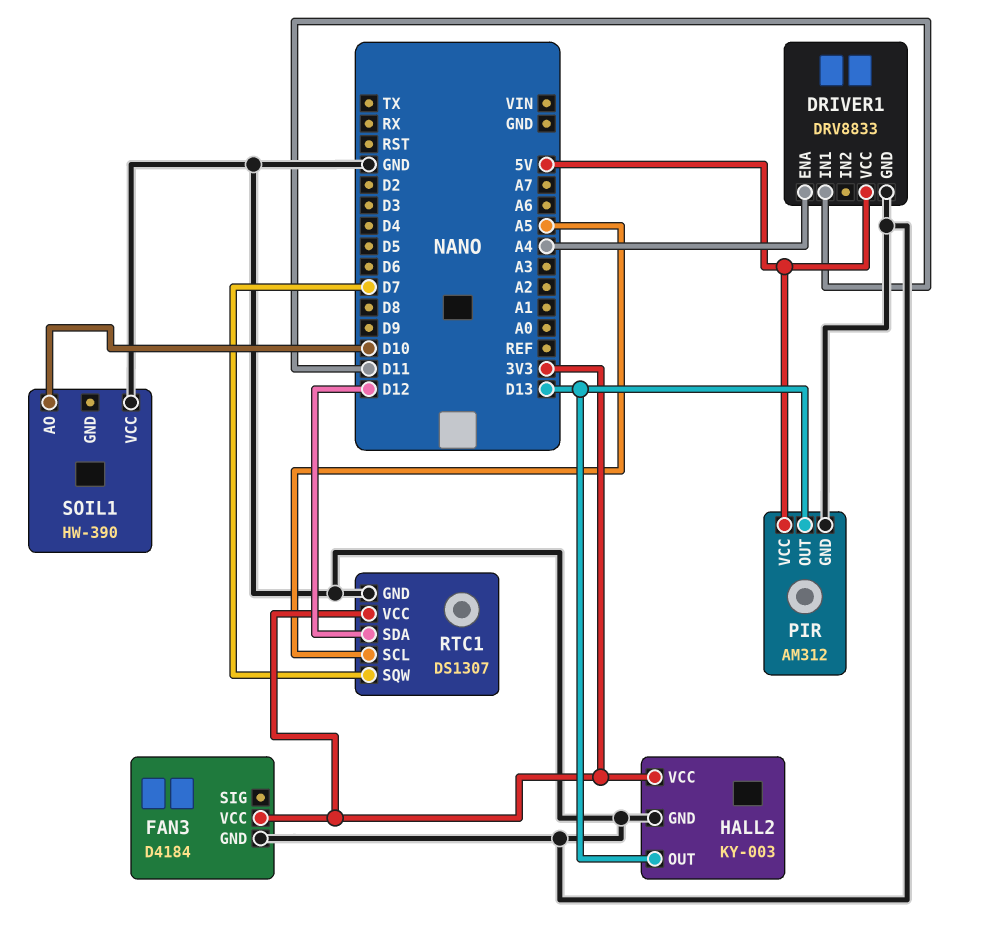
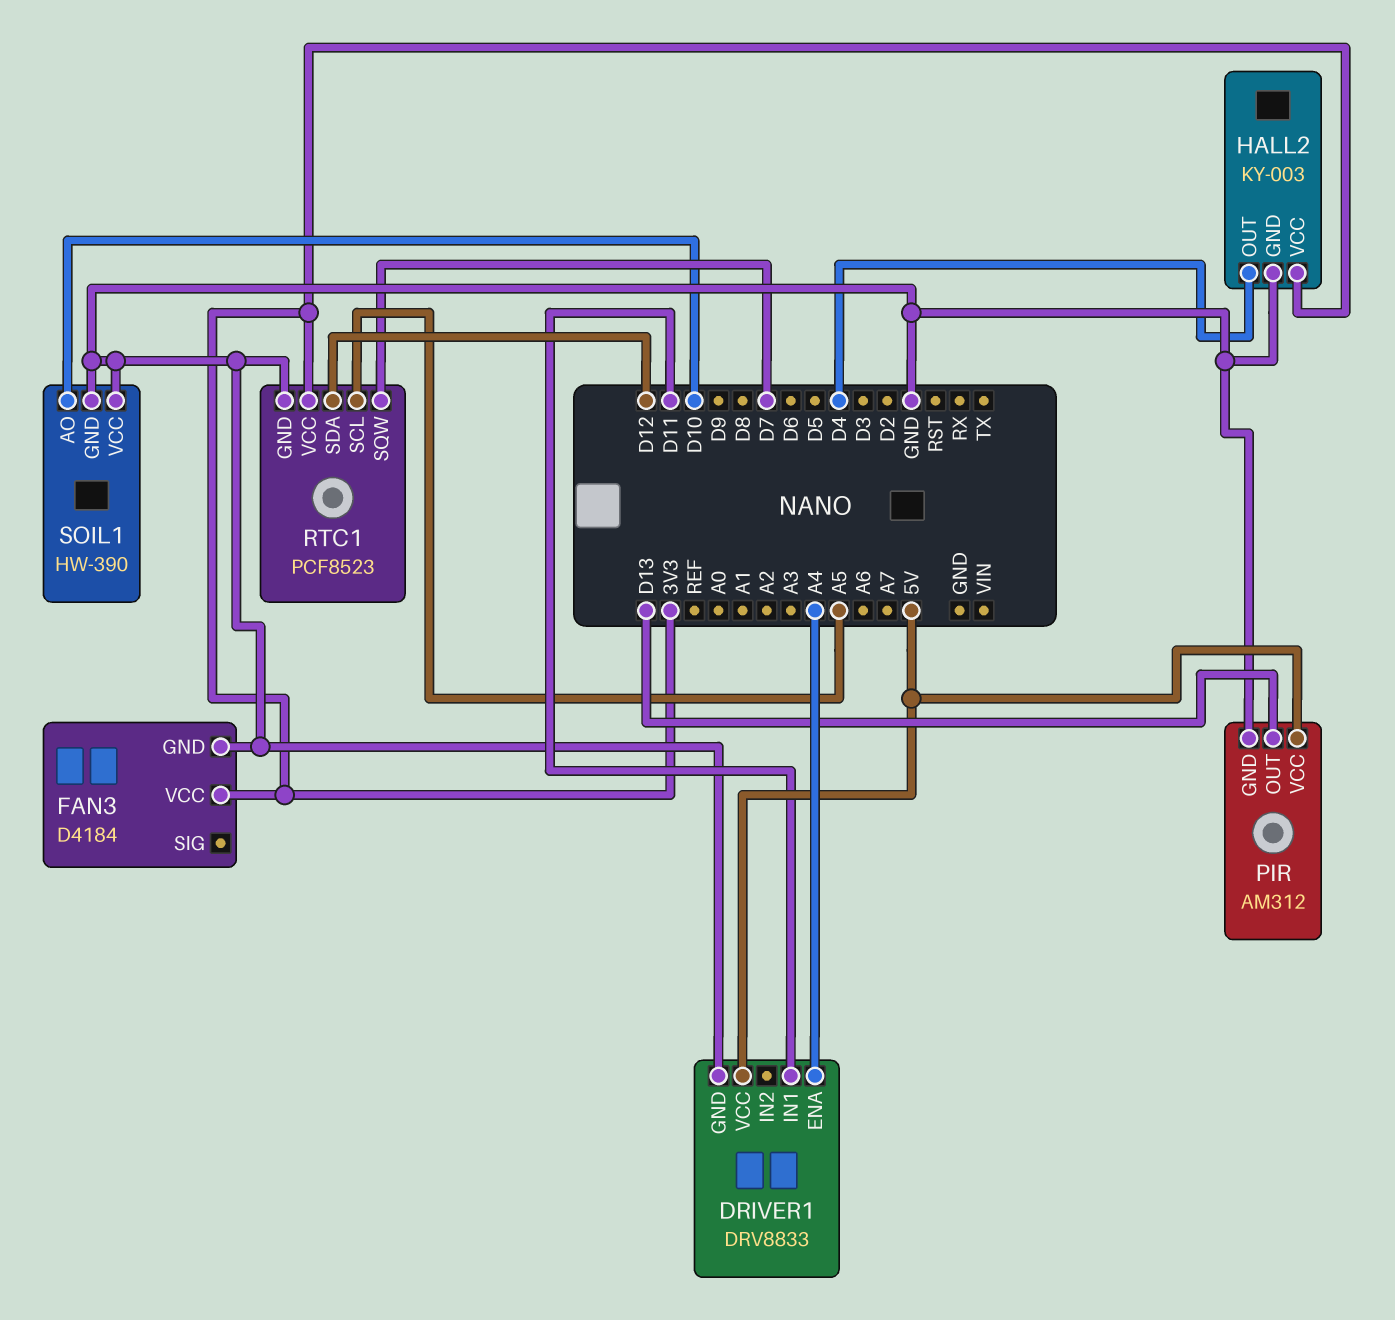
HALL2 pin OUT: D13 -> D4
RTC1: DS1307 -> PCF8523
SOIL1 pin GND: none -> GND

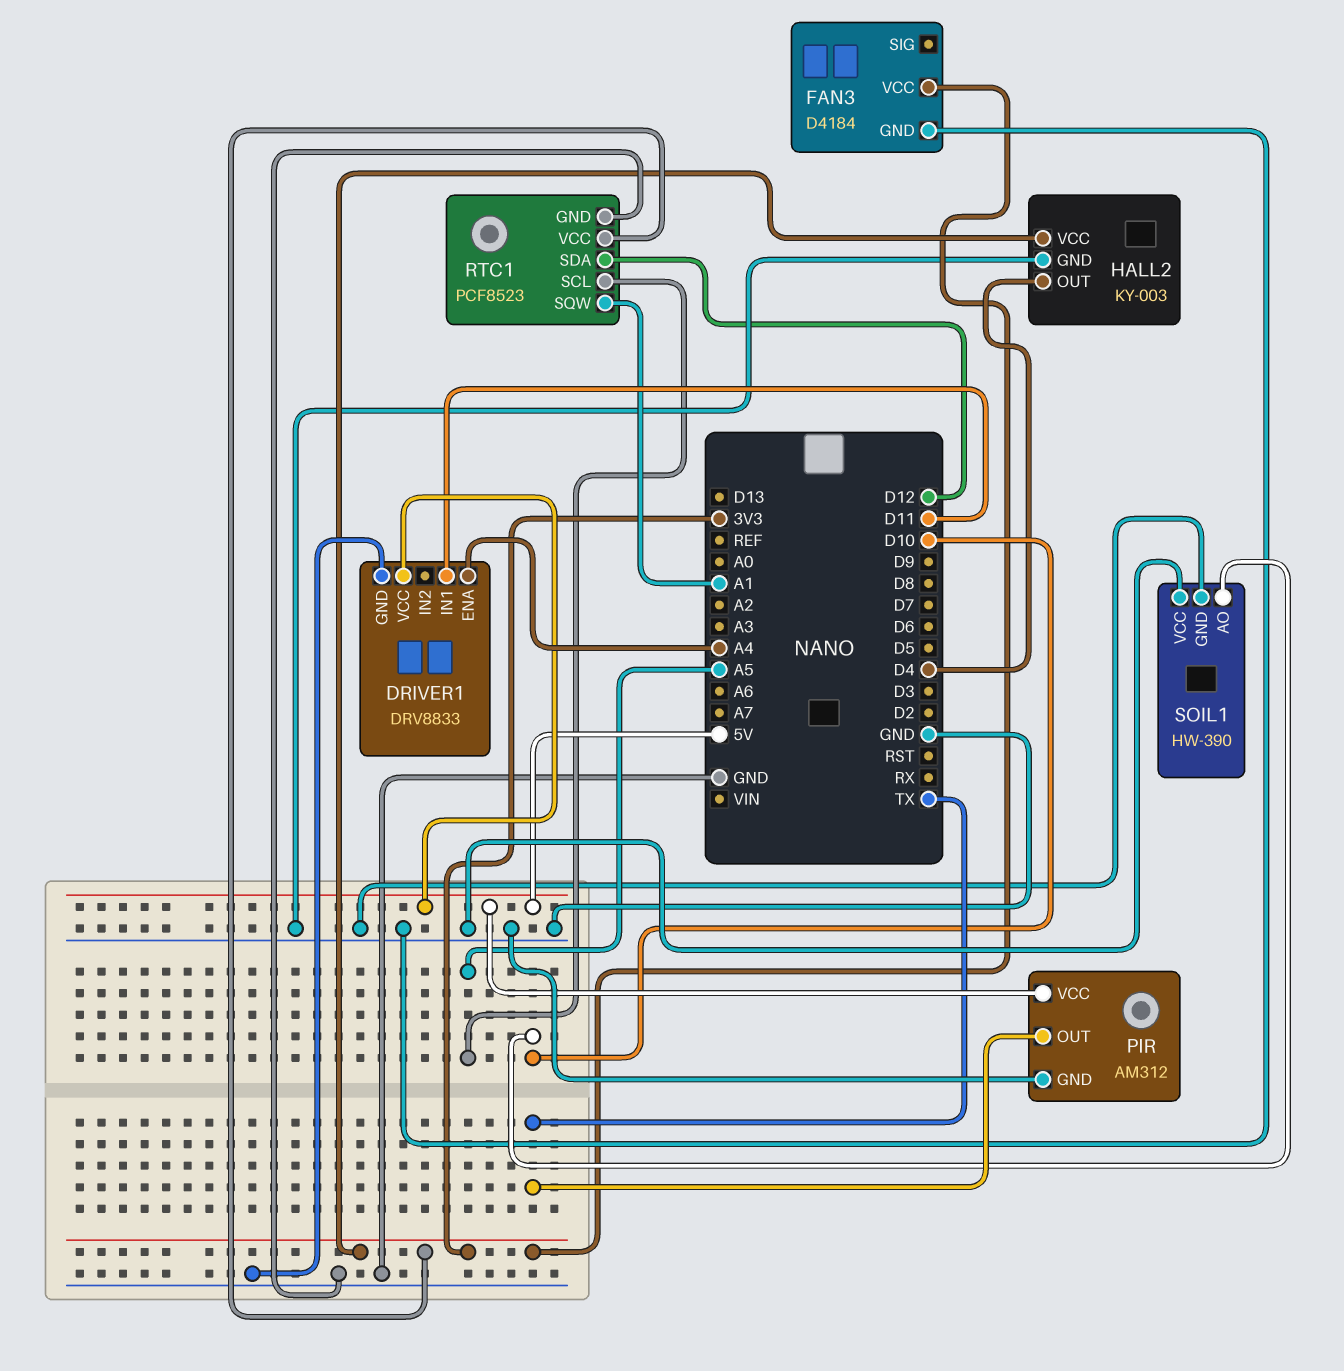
PIR pin OUT: D13 -> TX
RTC1 pin SQW: D7 -> A1

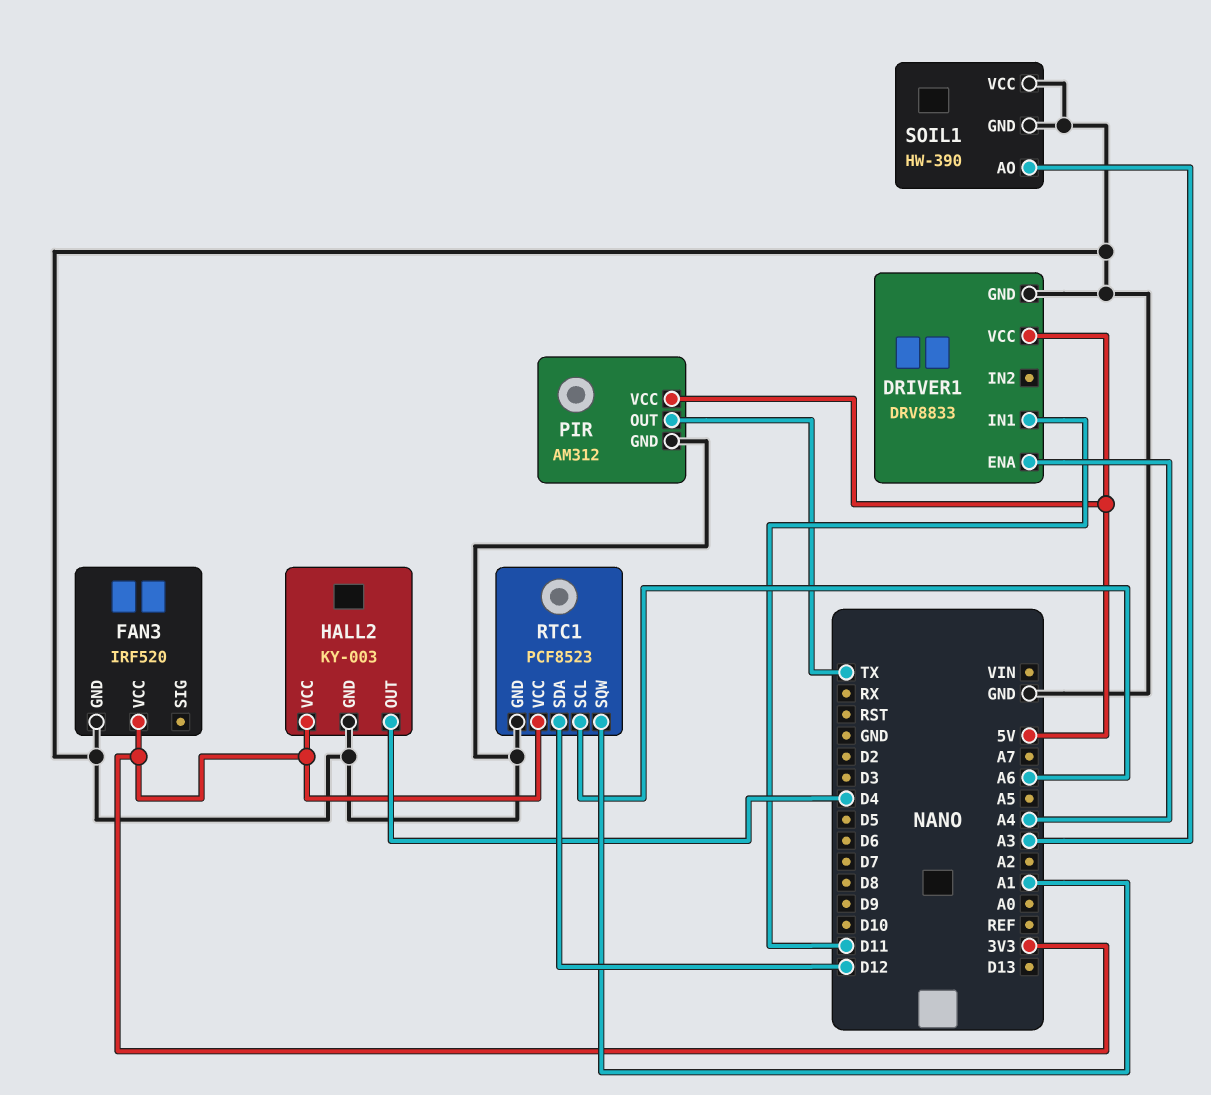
FAN3: D4184 -> IRF520
RTC1 pin SCL: A5 -> A6
SOIL1 pin AO: D10 -> A3

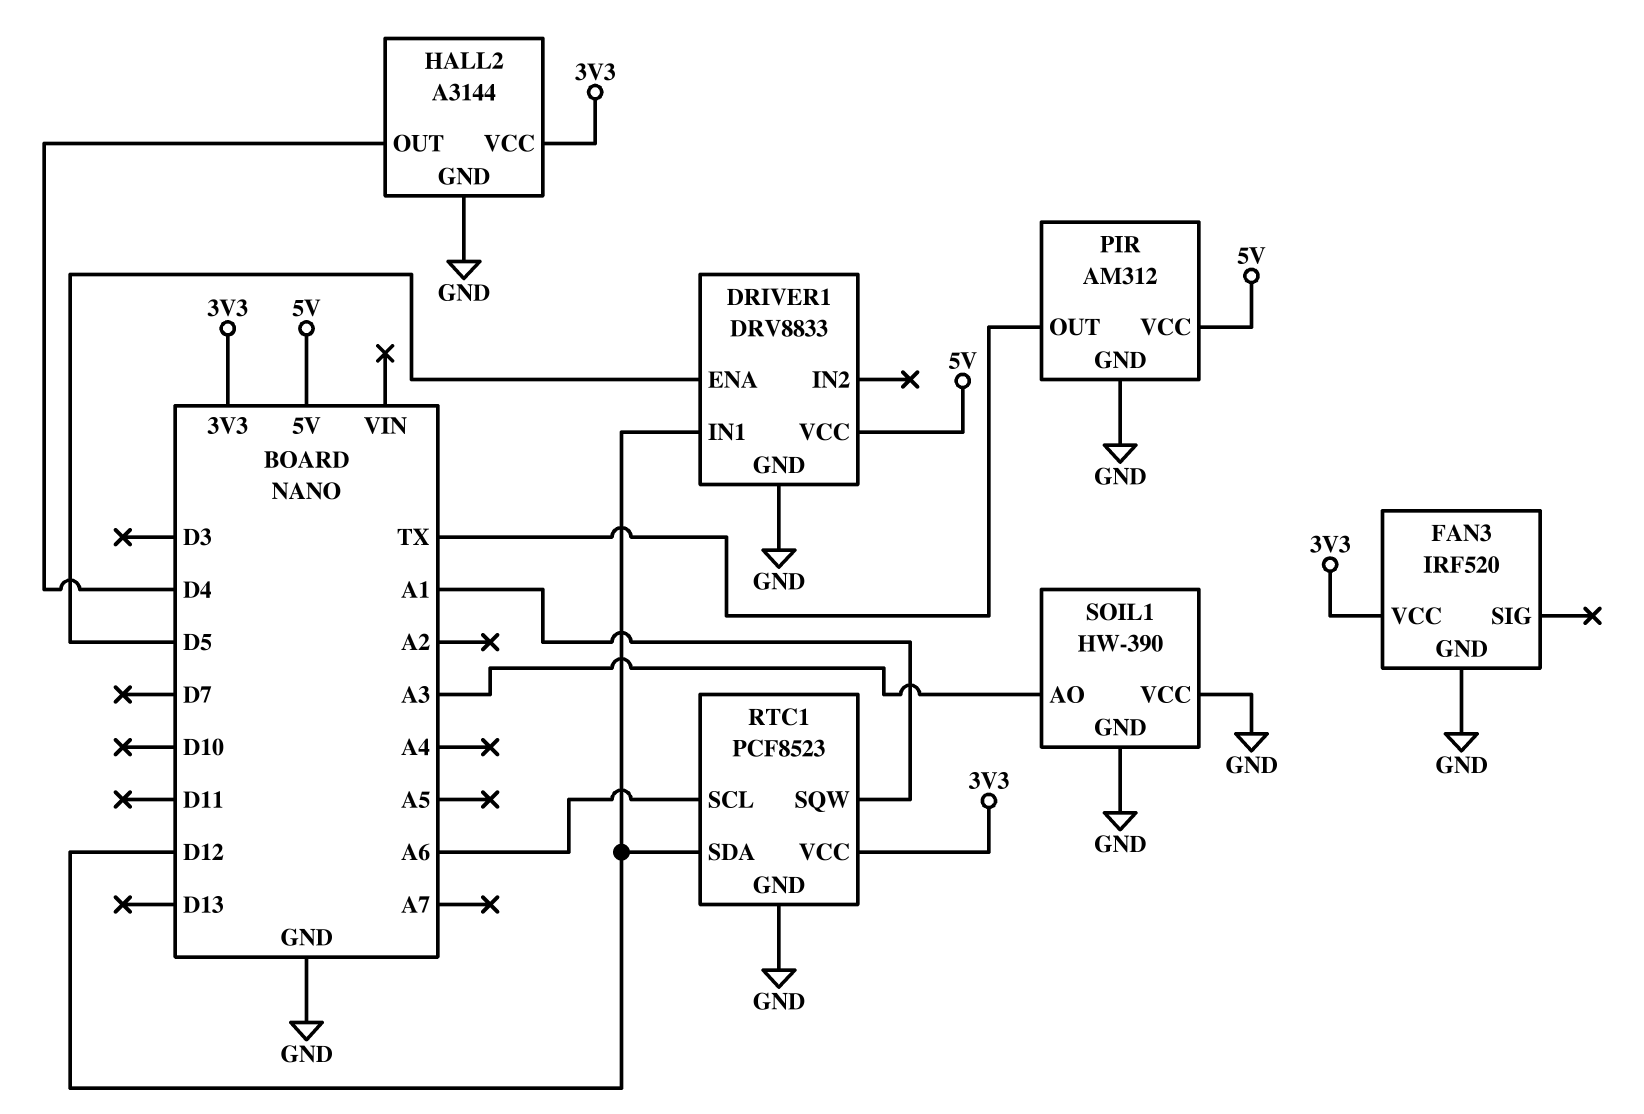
DRIVER1 pin ENA: A4 -> D5
DRIVER1 pin IN1: D11 -> D12
HALL2: KY-003 -> A3144

